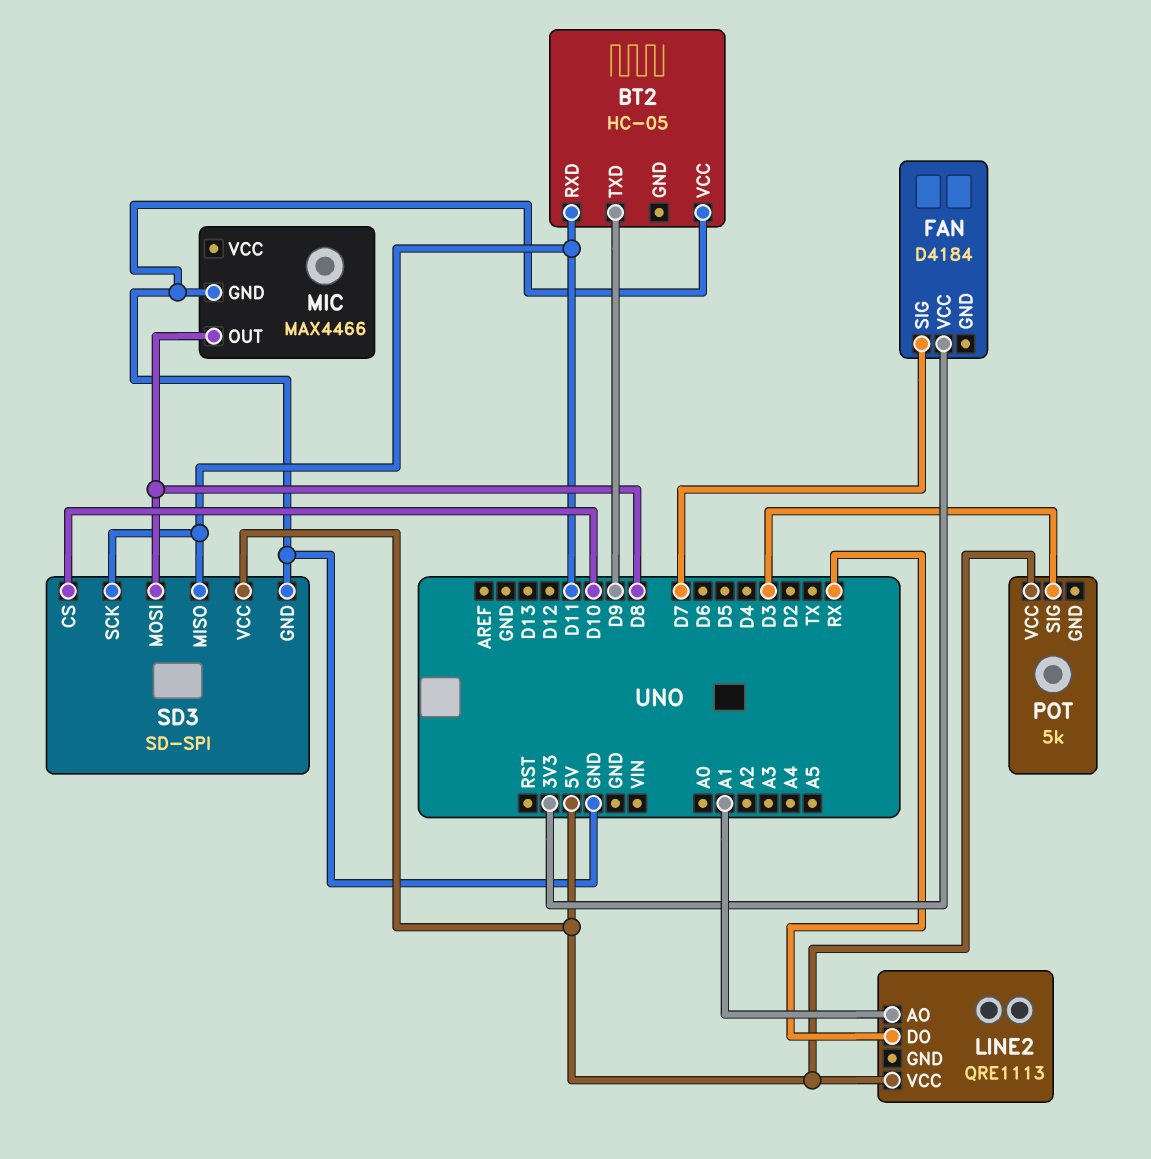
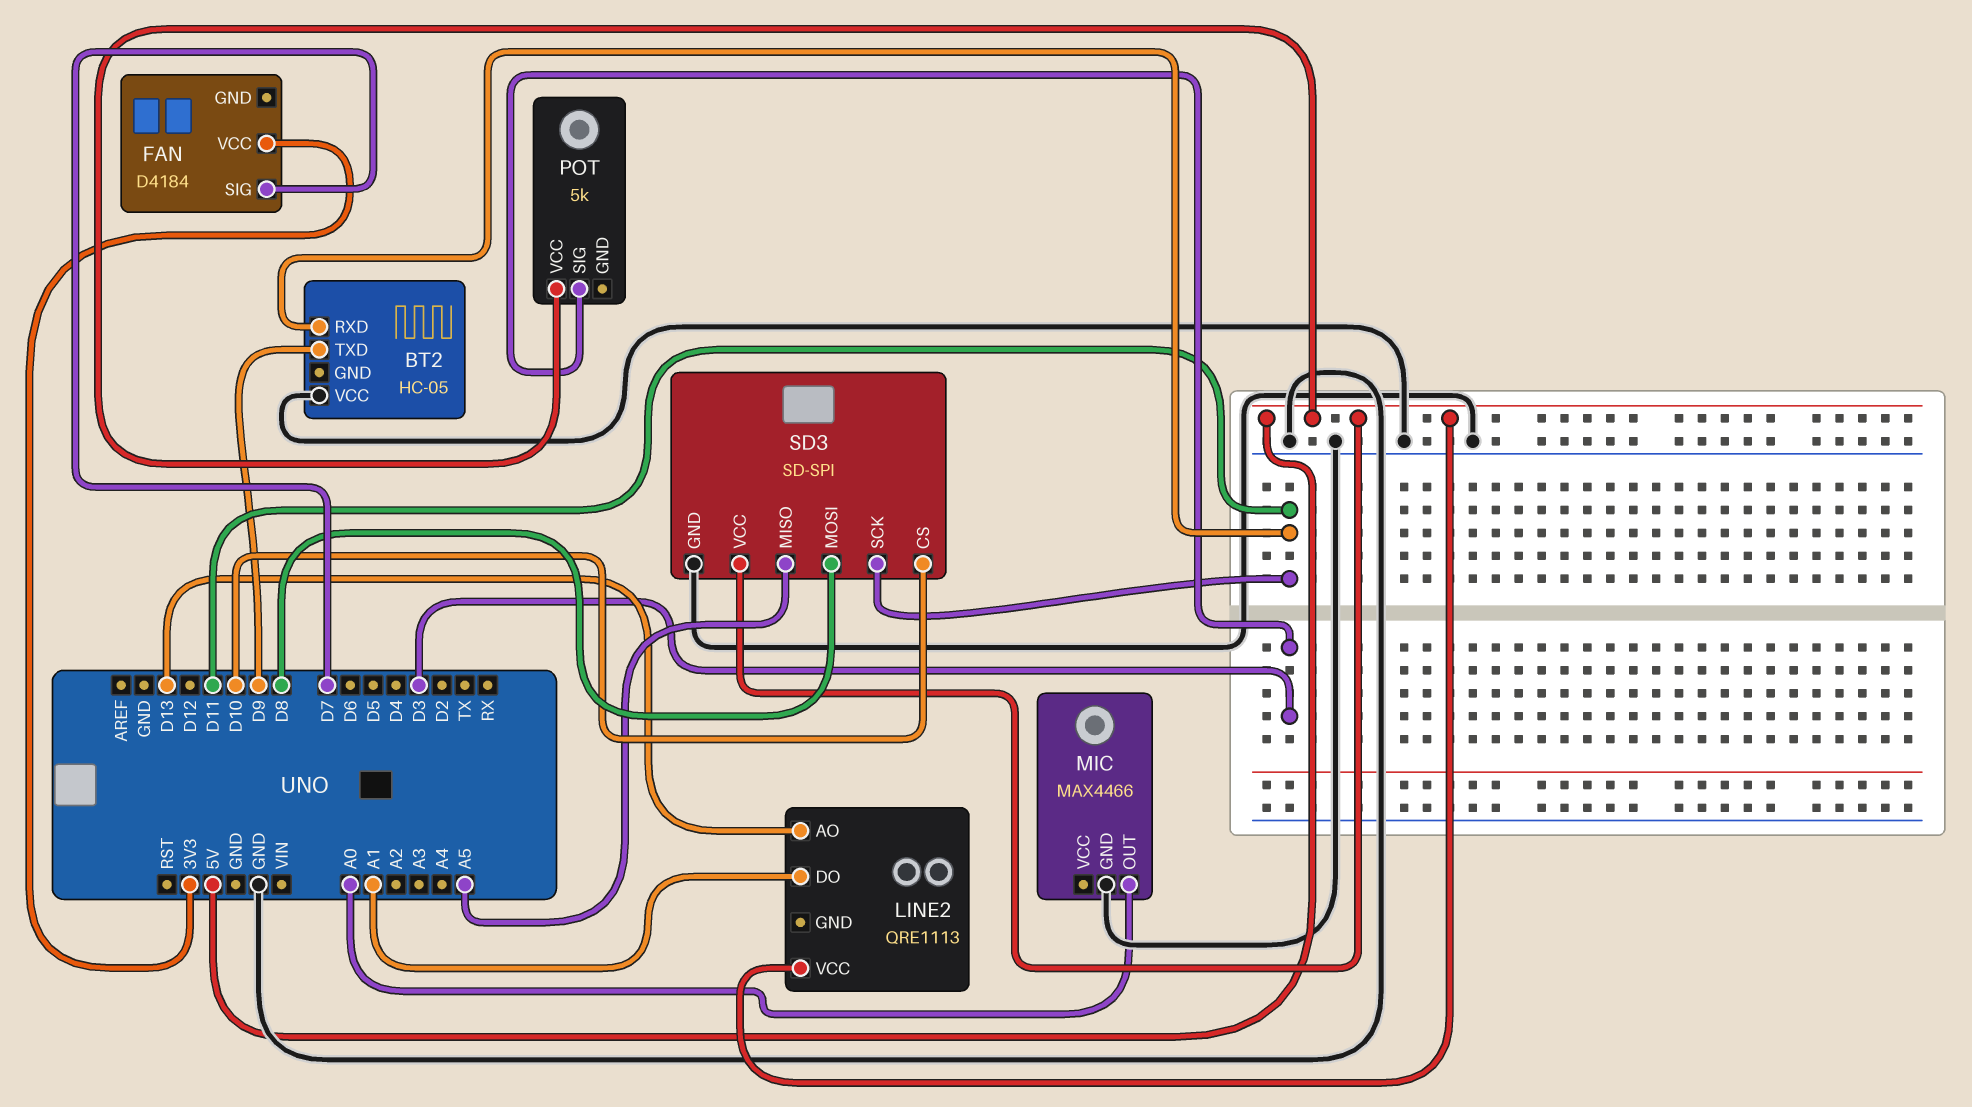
LINE2 pin AO: A1 -> D13
LINE2 pin DO: RX -> A1
MIC pin OUT: D8 -> A0
SD3 pin MISO: D11 -> A5

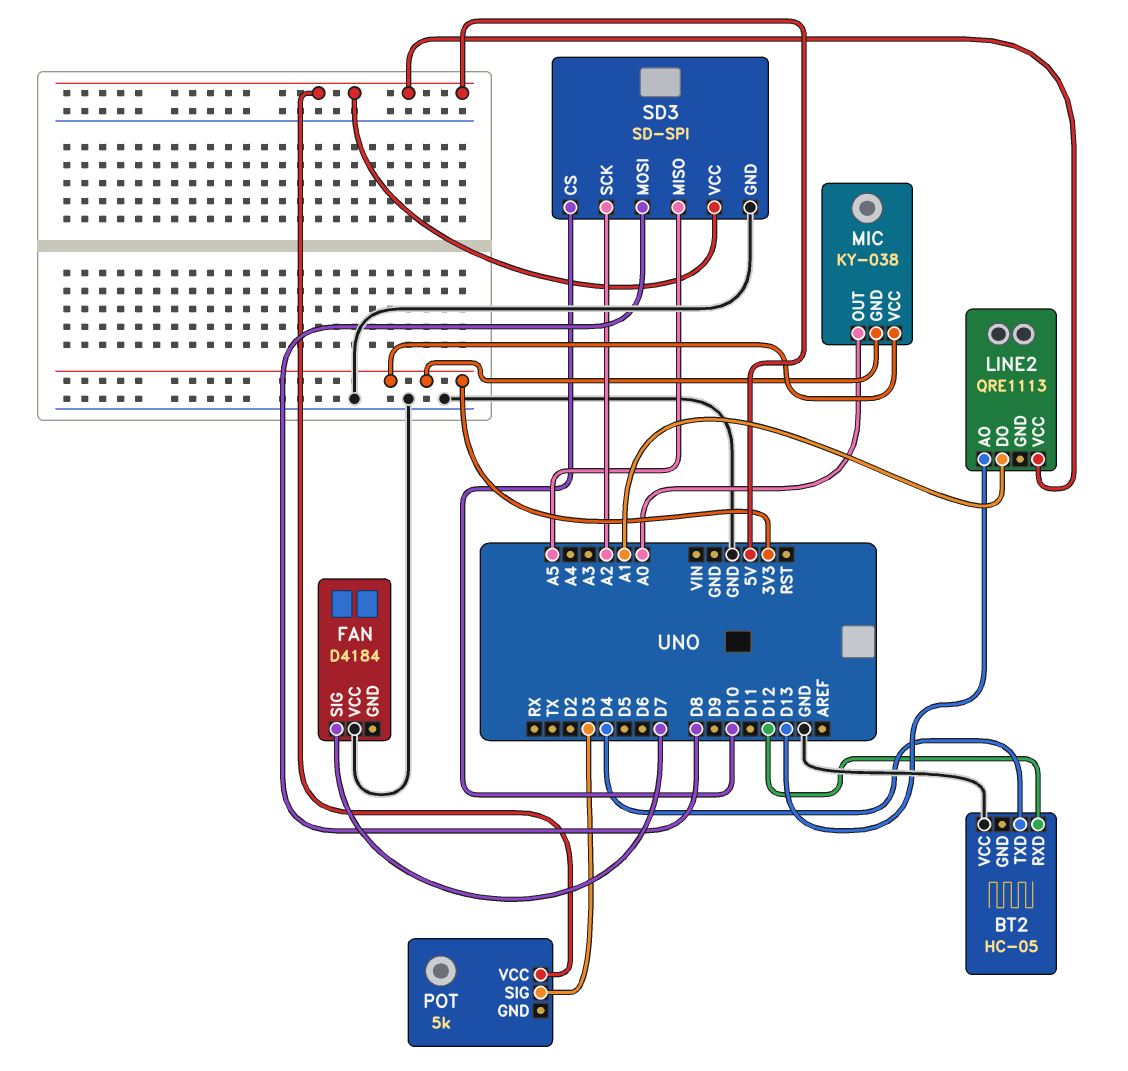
BT2 pin RXD: D11 -> D12
BT2 pin TXD: D9 -> D4
FAN pin VCC: 3V3 -> GND
MIC: MAX4466 -> KY-038
MIC pin GND: GND -> 3V3
MIC pin VCC: none -> 3V3
SD3 pin SCK: D11 -> A2

